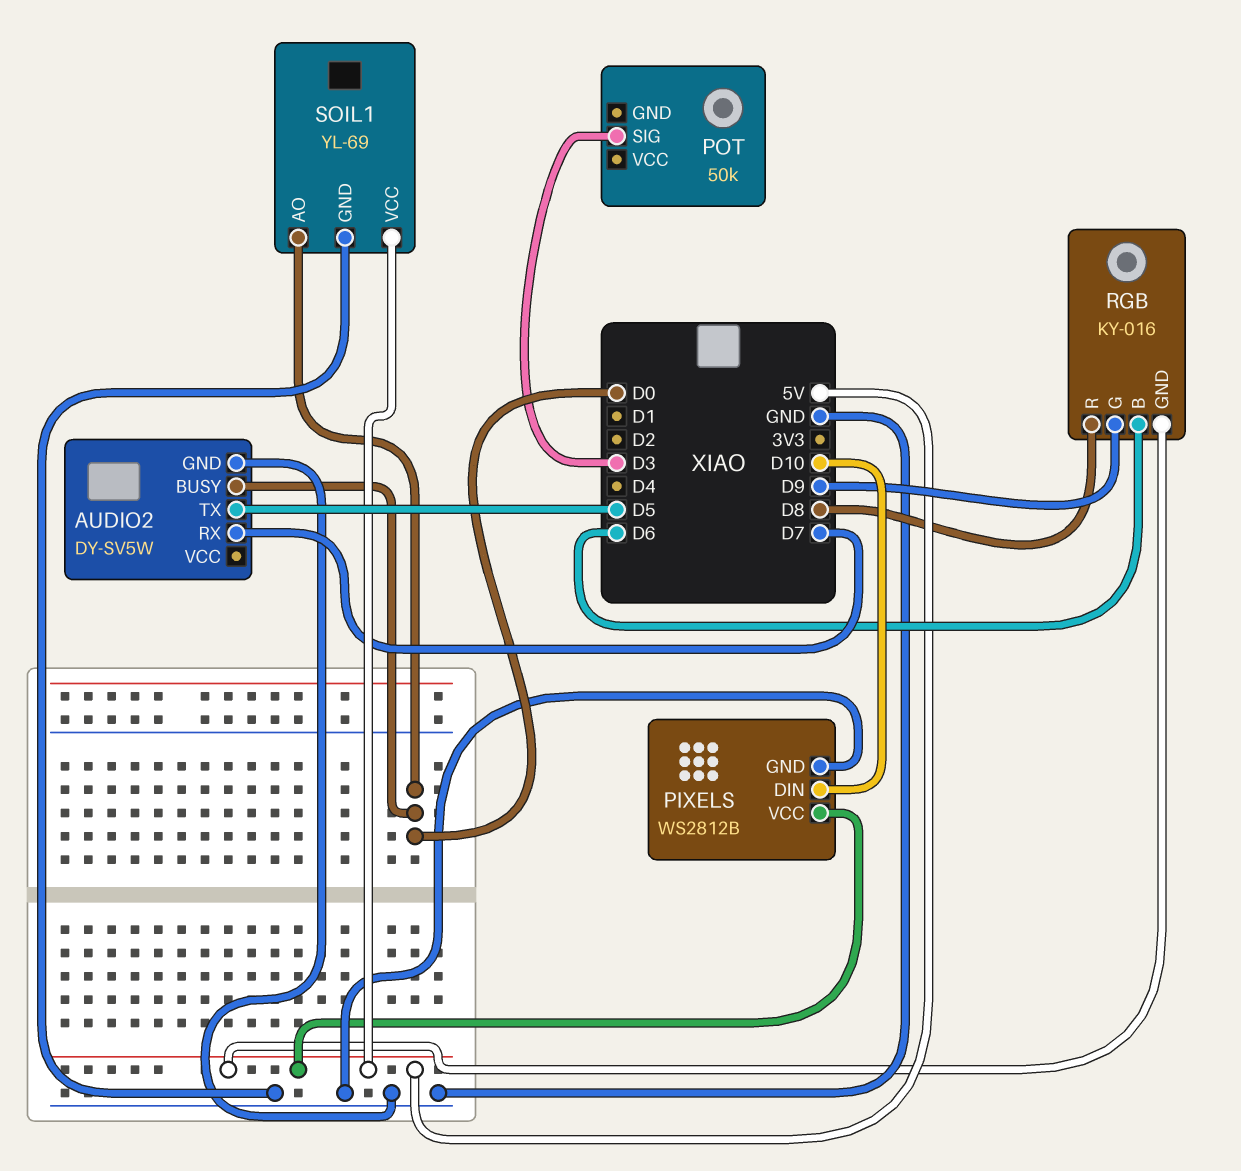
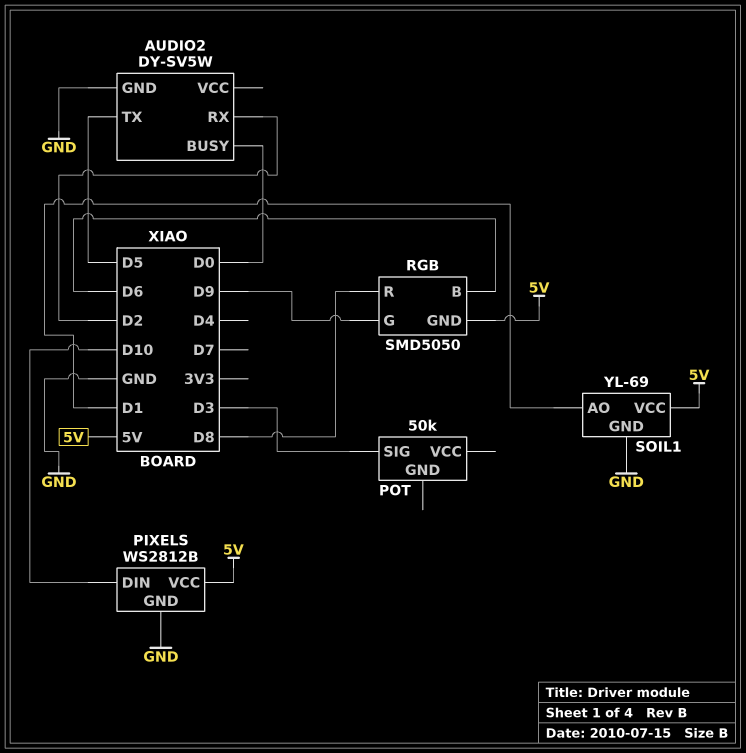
AUDIO2 pin RX: D7 -> D2
RGB: KY-016 -> SMD5050
SOIL1 pin AO: D0 -> D1

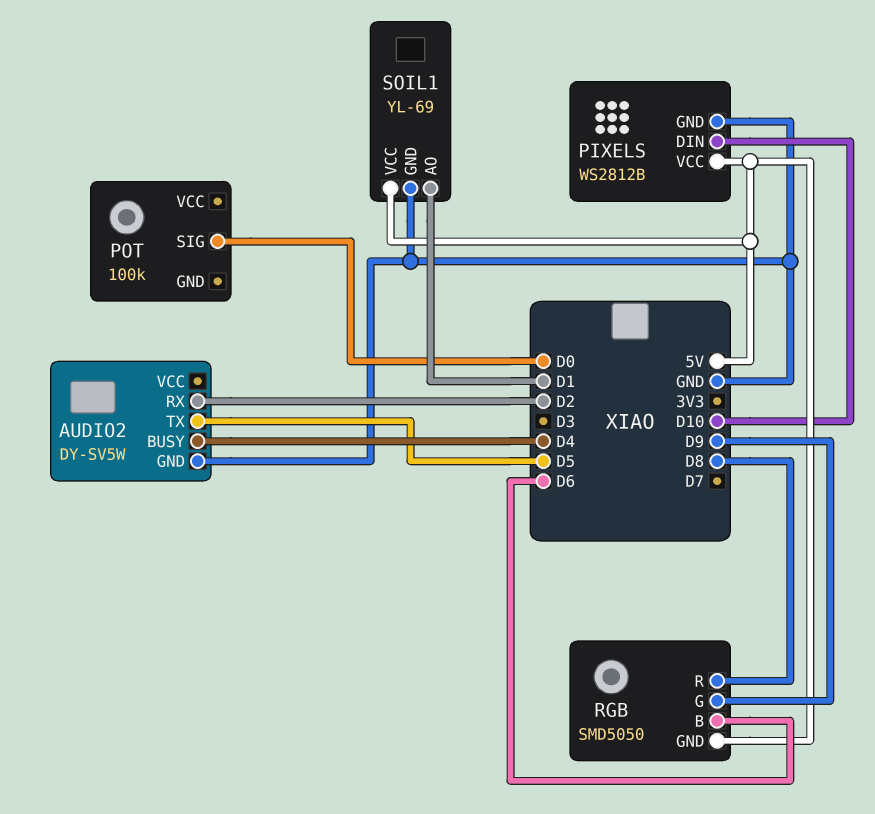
AUDIO2 pin BUSY: D0 -> D4
POT: 50k -> 100k
POT pin SIG: D3 -> D0

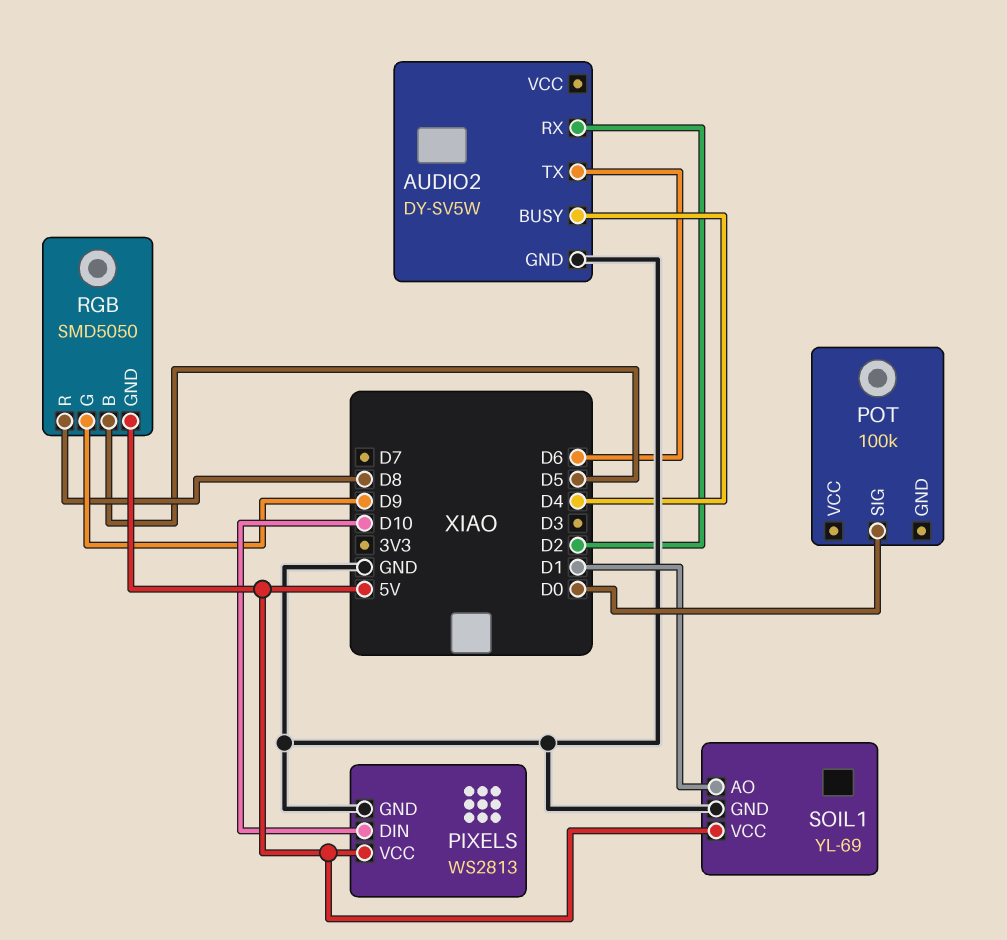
AUDIO2 pin TX: D5 -> D6
PIXELS: WS2812B -> WS2813
RGB pin B: D6 -> D5

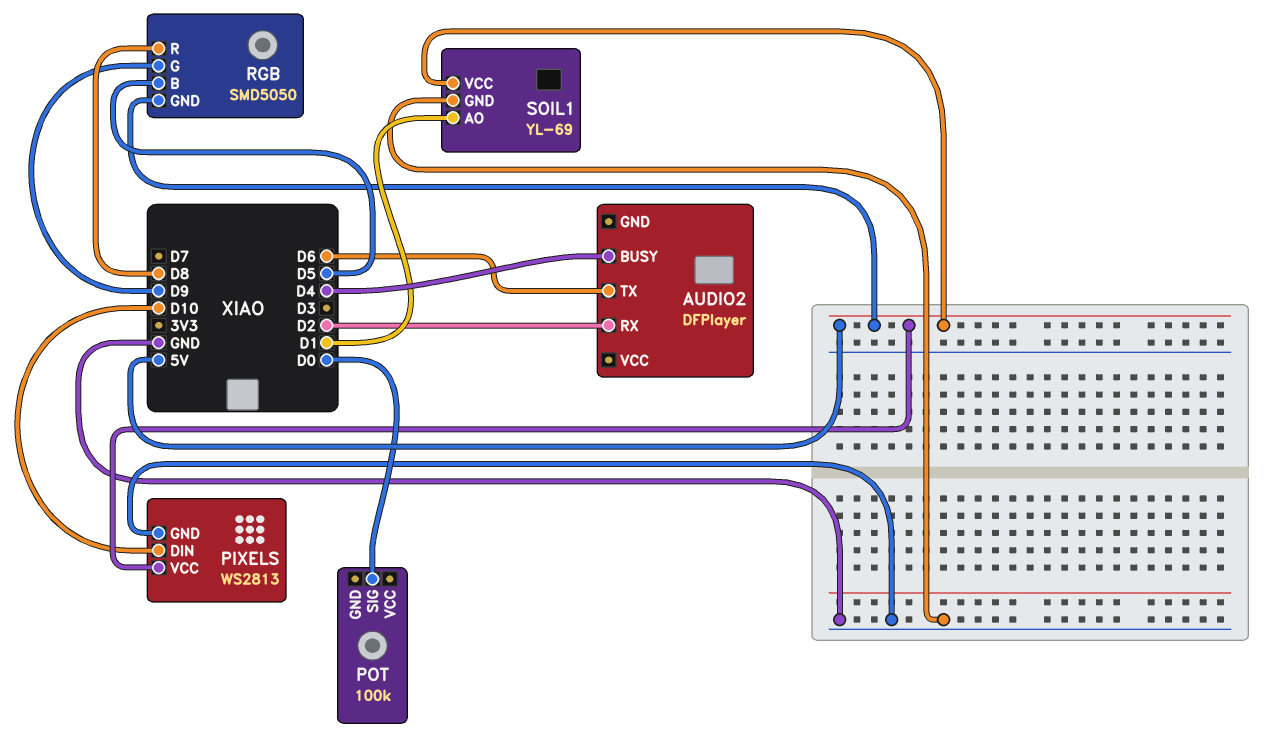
AUDIO2: DY-SV5W -> DFPlayer
AUDIO2 pin GND: GND -> none

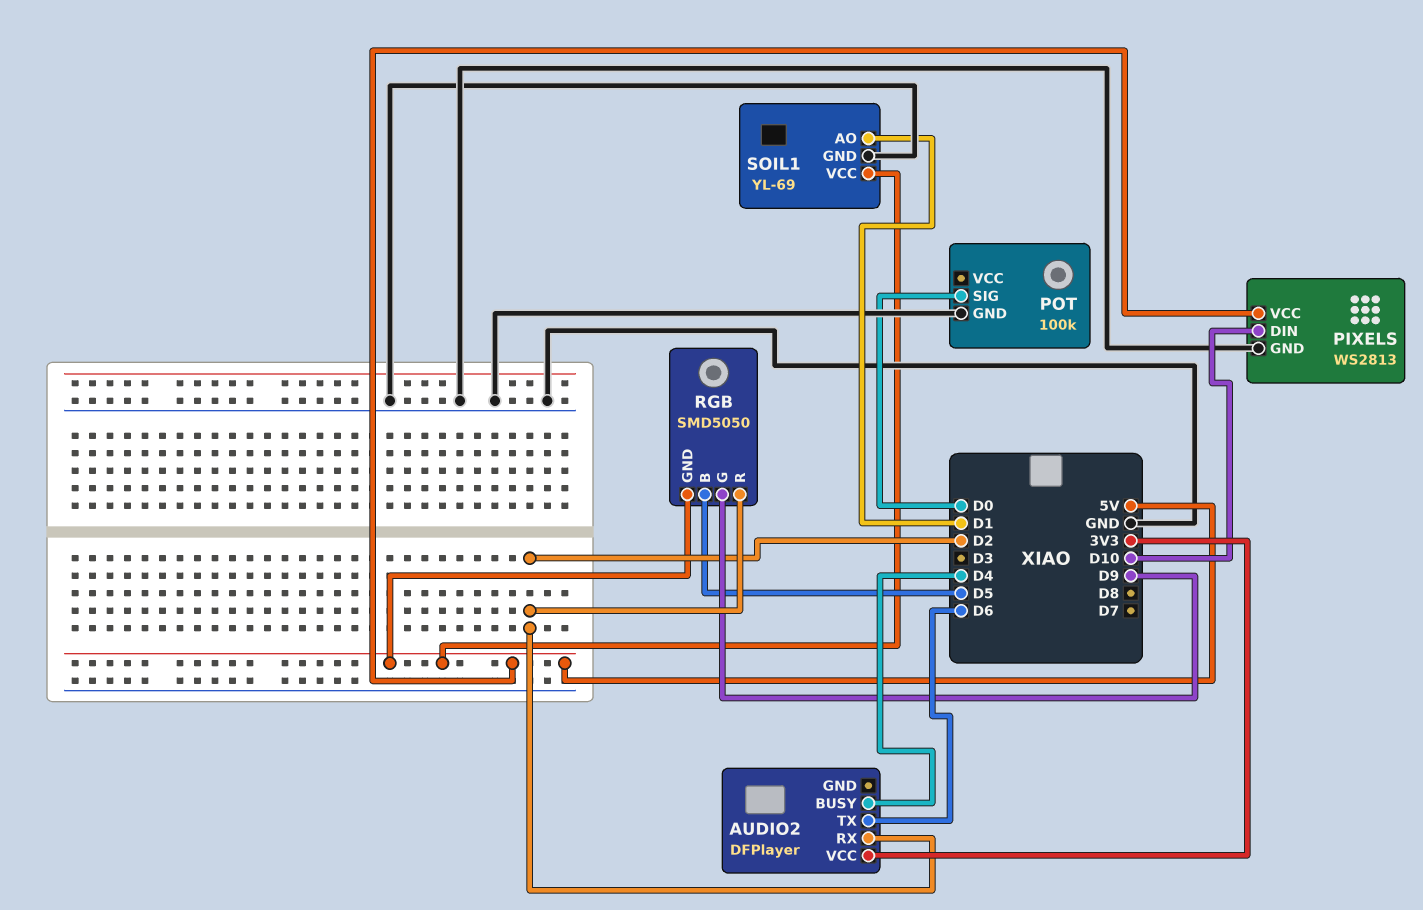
AUDIO2 pin VCC: none -> 3V3
POT pin GND: none -> GND
RGB pin R: D8 -> D2

